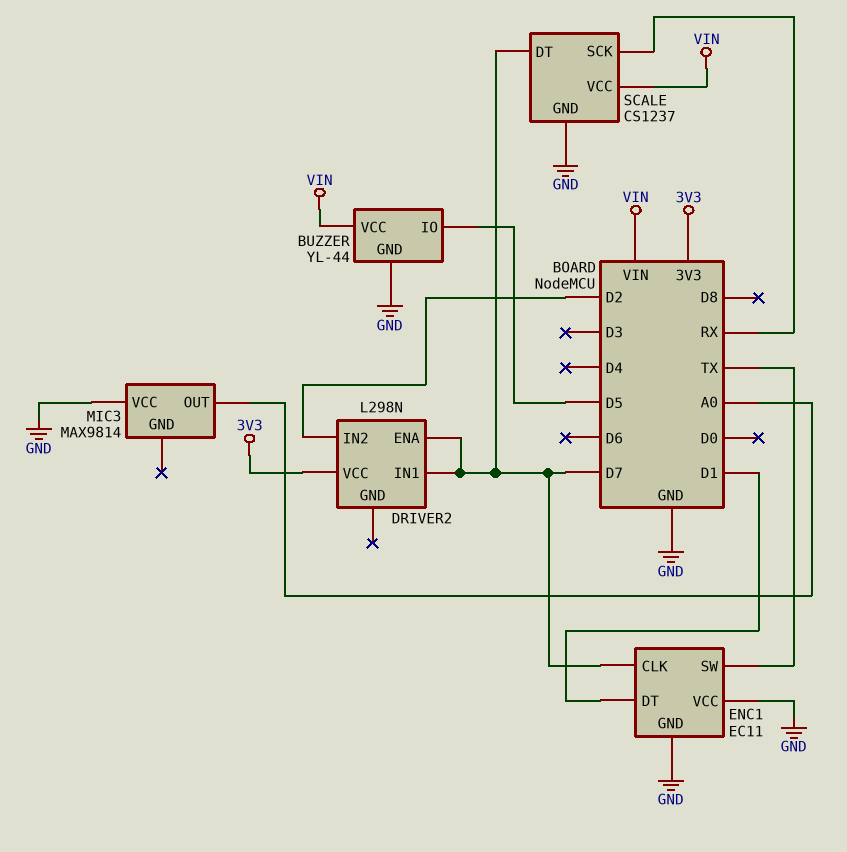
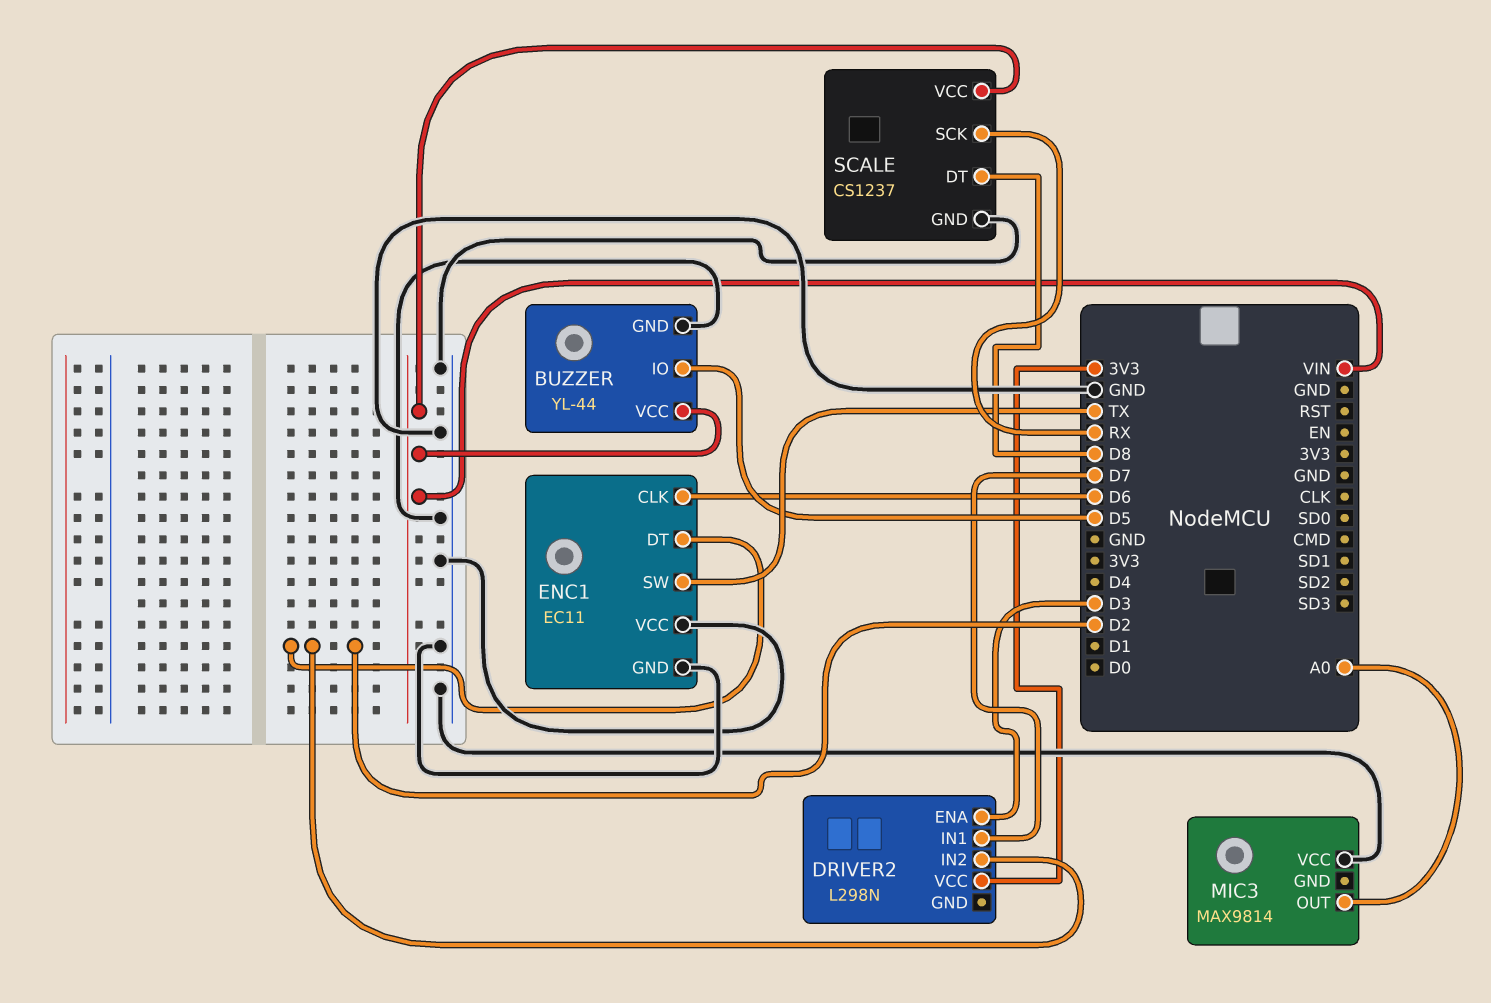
DRIVER2 pin ENA: D7 -> D3
ENC1 pin CLK: D7 -> D6
ENC1 pin DT: D1 -> D2
SCALE pin DT: D7 -> D8

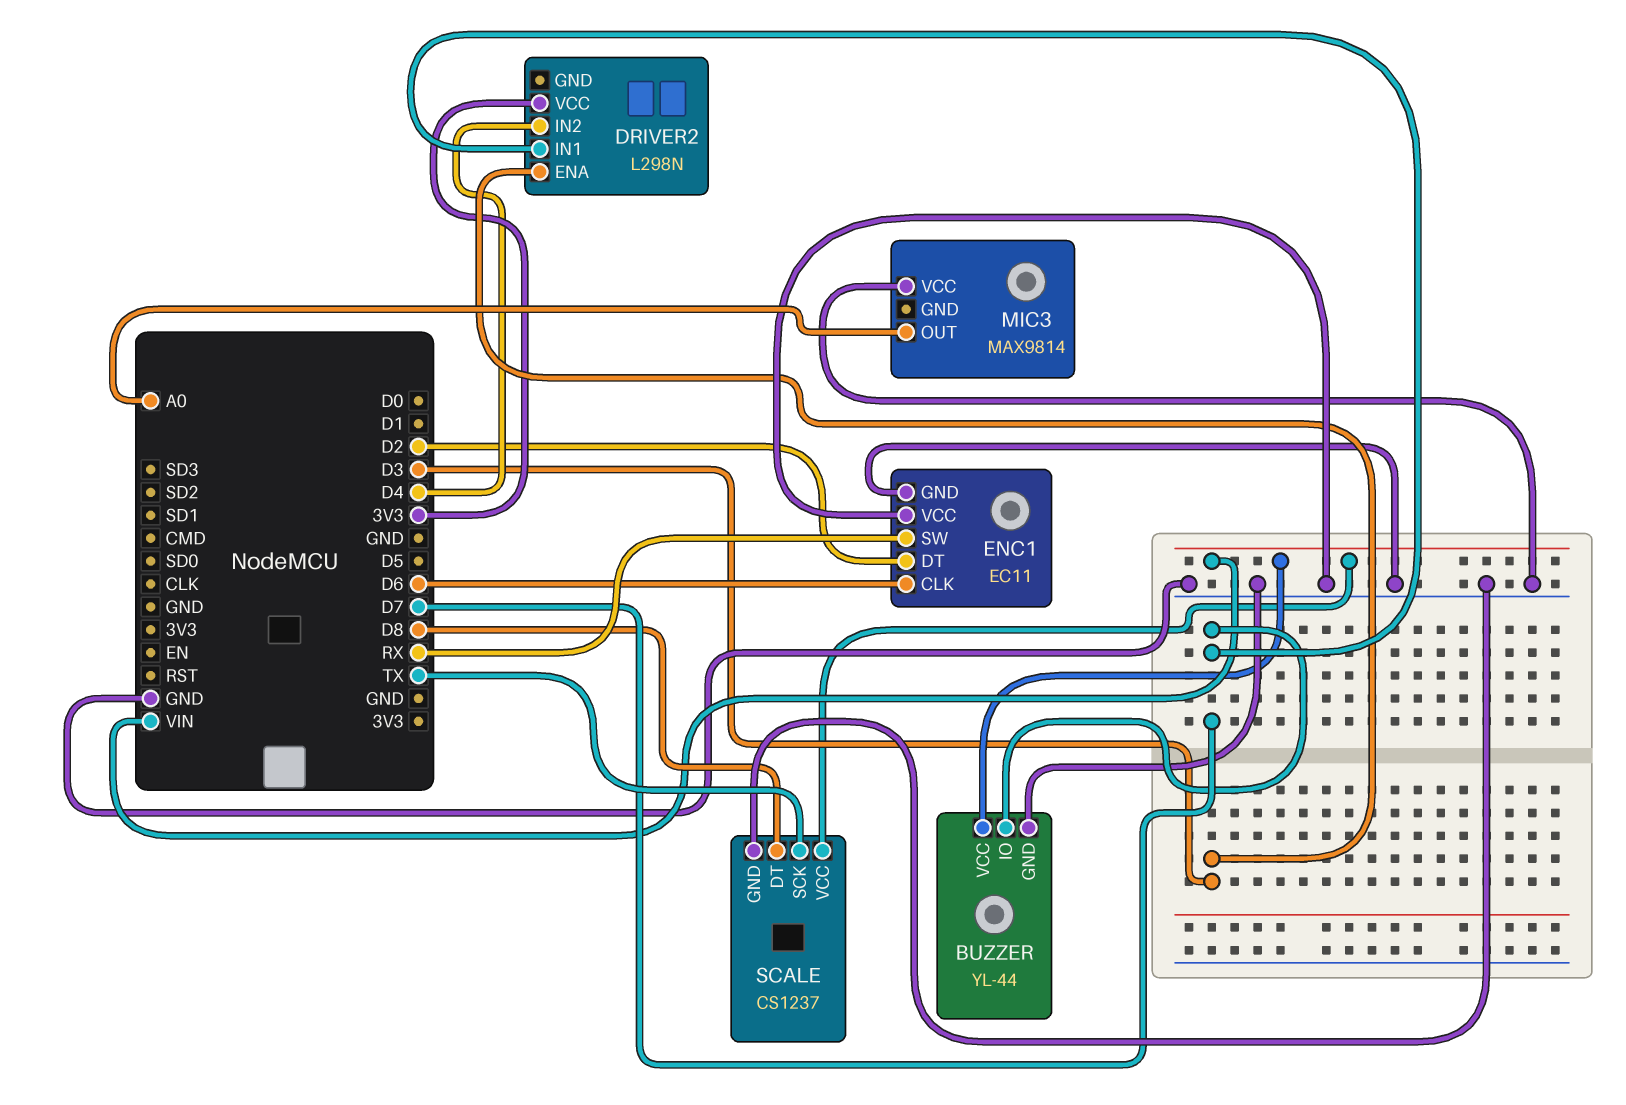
BUZZER pin IO: D5 -> D7
DRIVER2 pin IN2: D2 -> D4
ENC1 pin SW: TX -> RX
SCALE pin SCK: RX -> TX

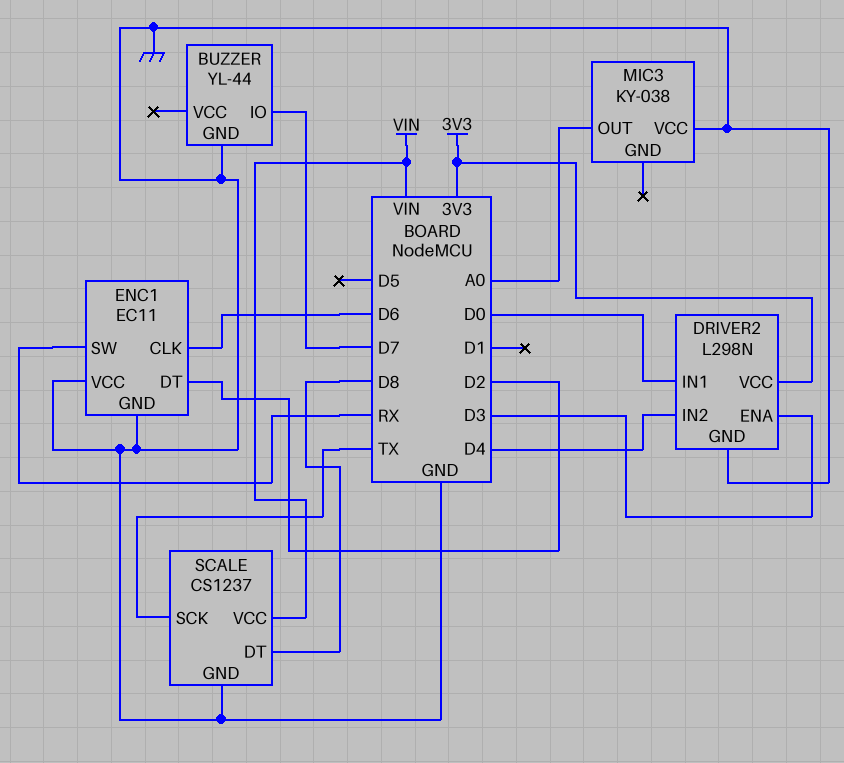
BUZZER pin VCC: VIN -> none
DRIVER2 pin GND: none -> GND
DRIVER2 pin IN1: D7 -> D0
MIC3: MAX9814 -> KY-038

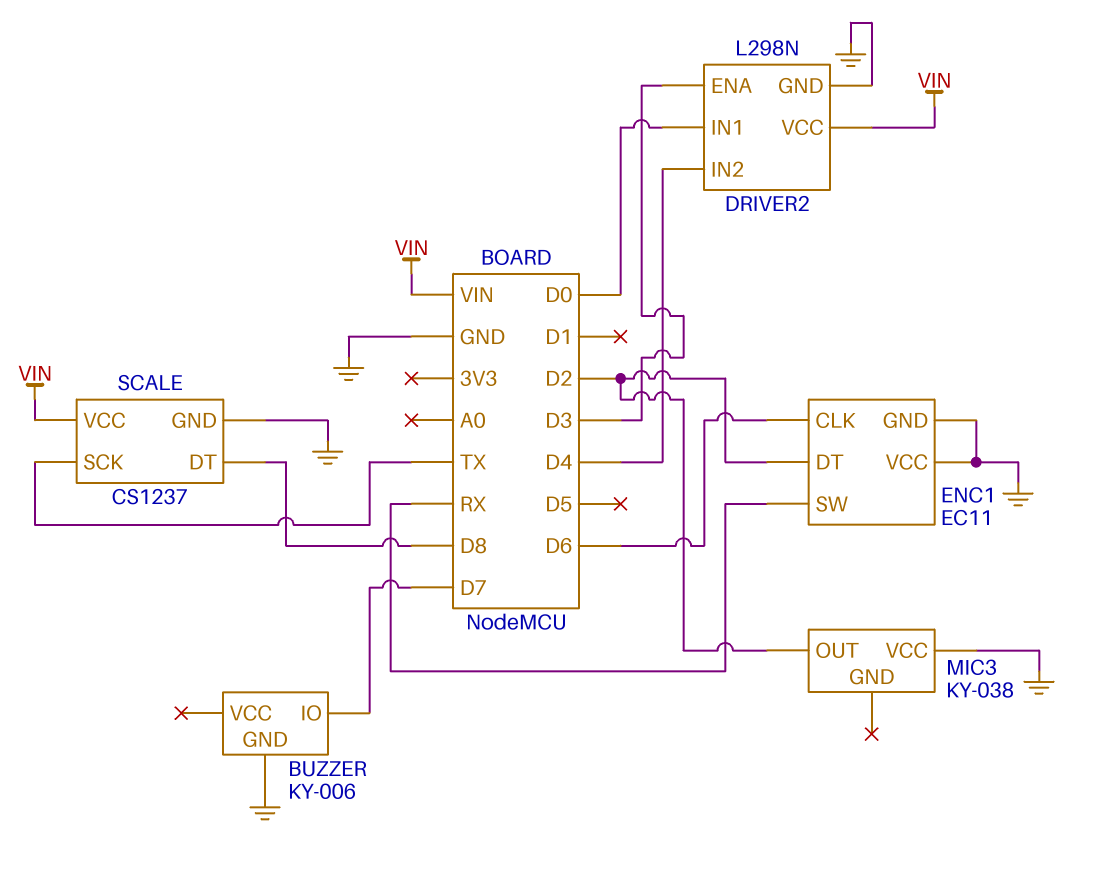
BUZZER: YL-44 -> KY-006
DRIVER2 pin VCC: 3V3 -> VIN
MIC3 pin OUT: A0 -> D2

